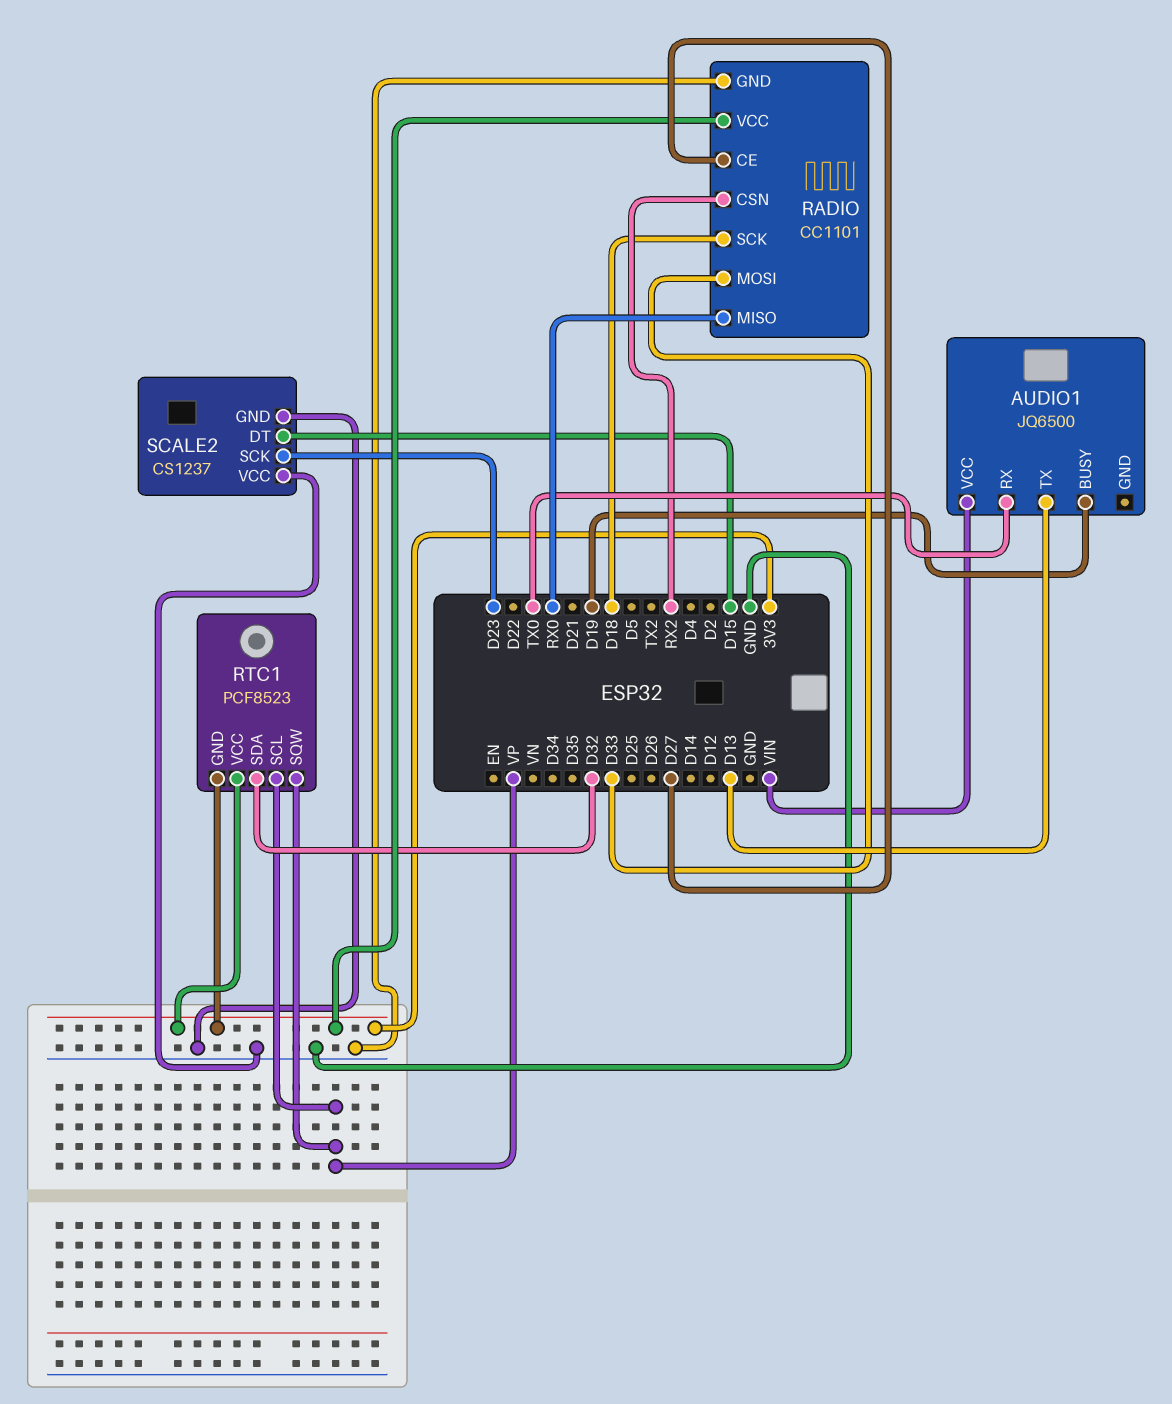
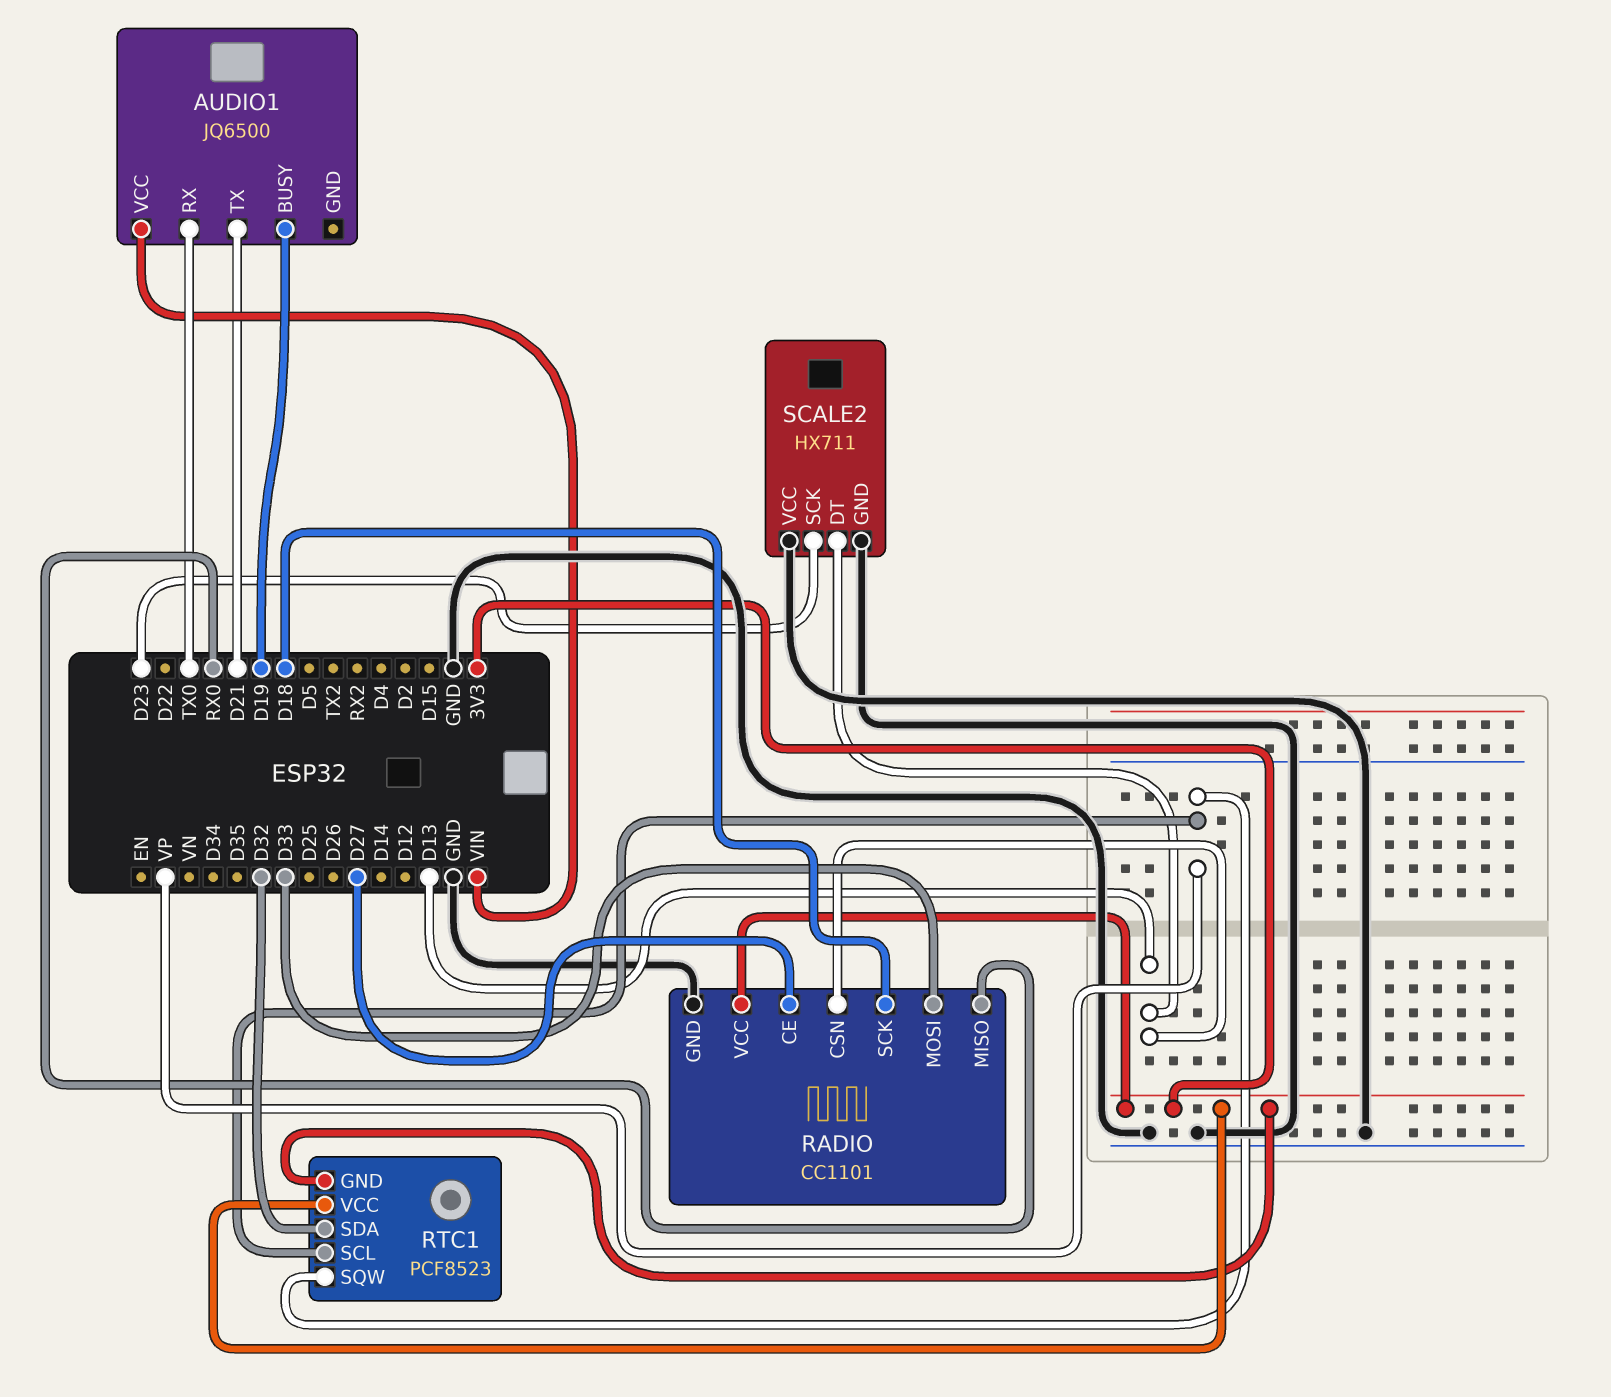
AUDIO1 pin TX: D13 -> D21
RADIO pin CSN: RX2 -> D13
SCALE2: CS1237 -> HX711
SCALE2 pin DT: D15 -> D13

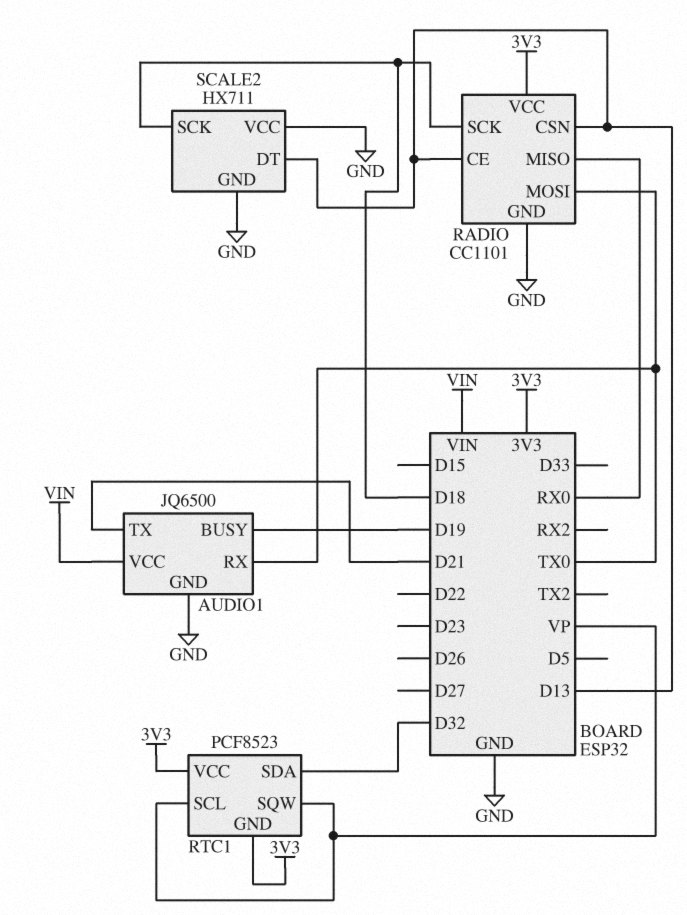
AUDIO1 pin GND: none -> GND
RADIO pin CE: D27 -> D13
RADIO pin MOSI: D33 -> TX0
SCALE2 pin SCK: D23 -> D18

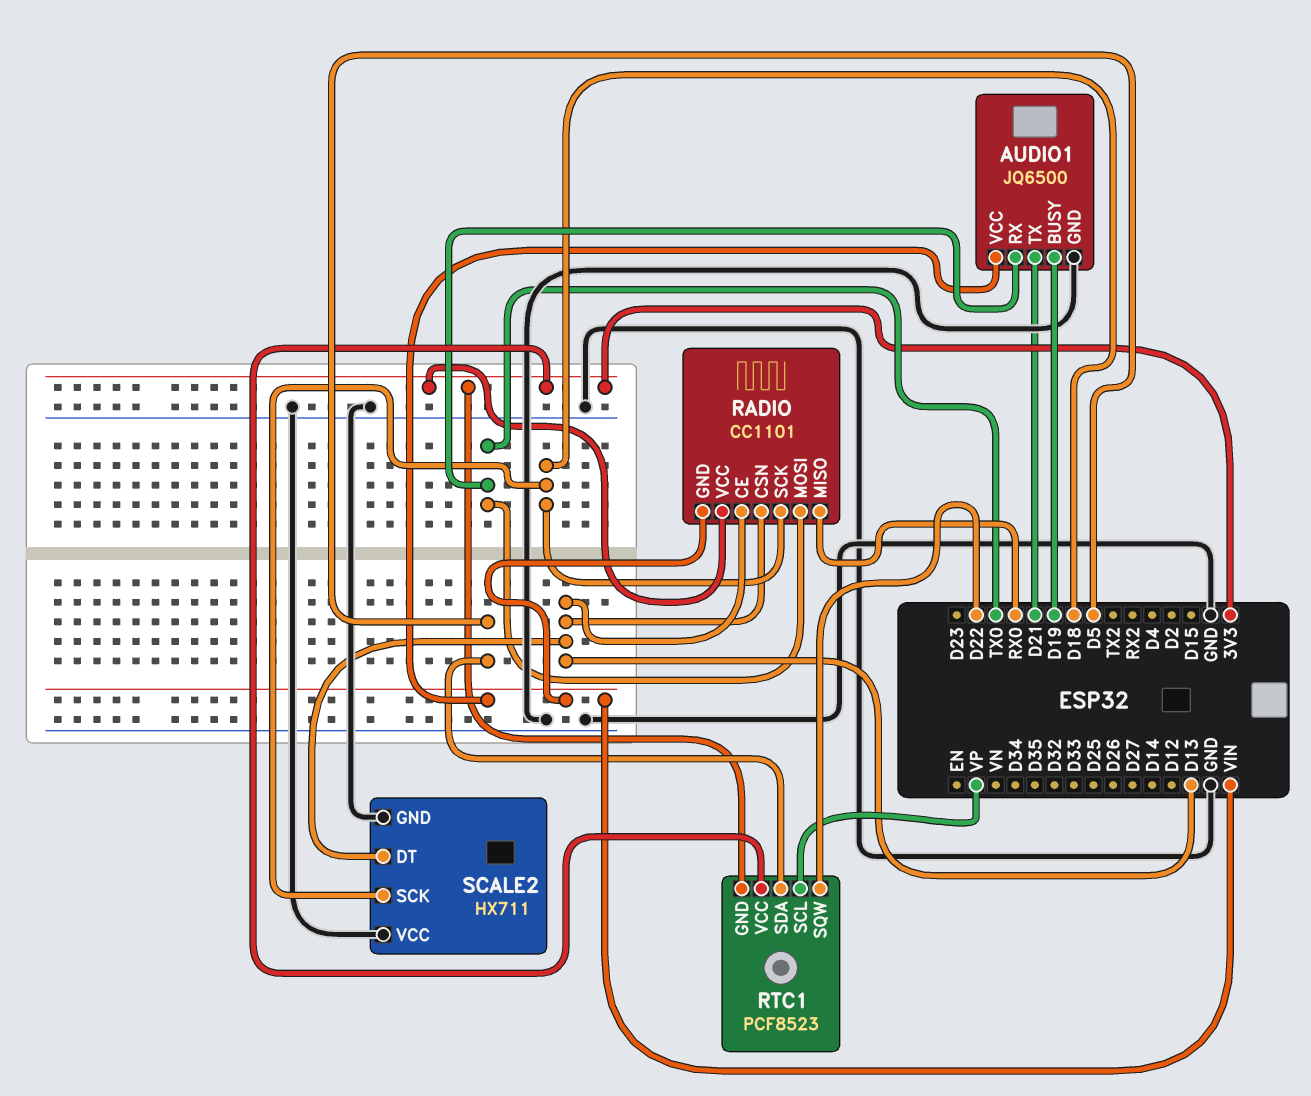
RADIO pin GND: GND -> VIN
RTC1 pin SDA: D32 -> D5
RTC1 pin SQW: VP -> D22

